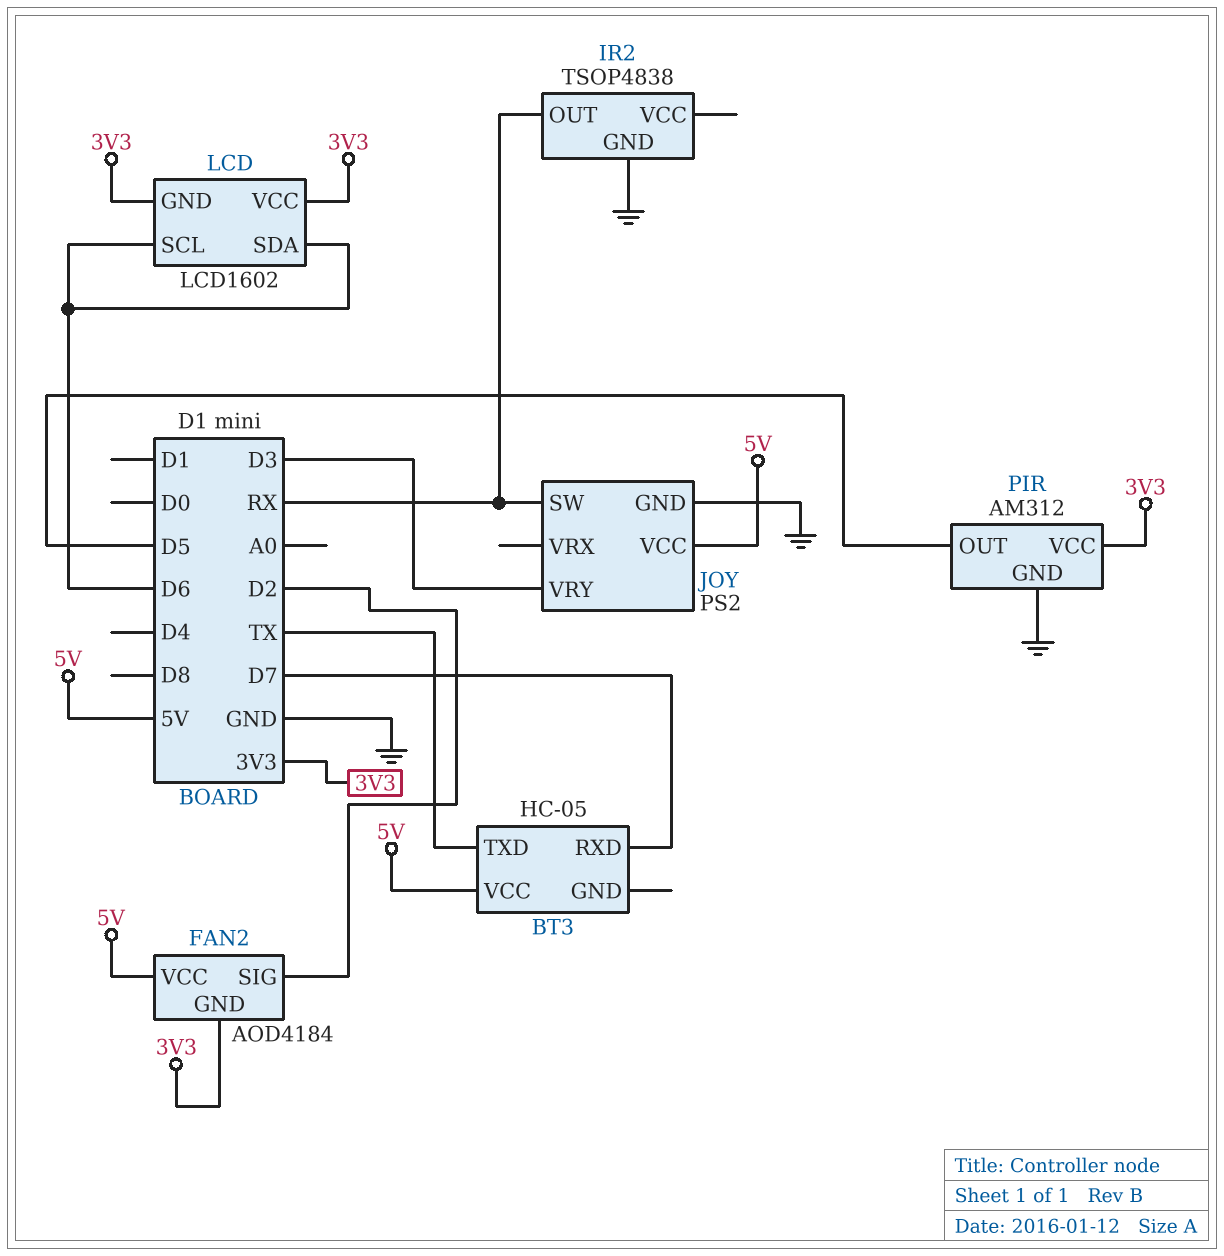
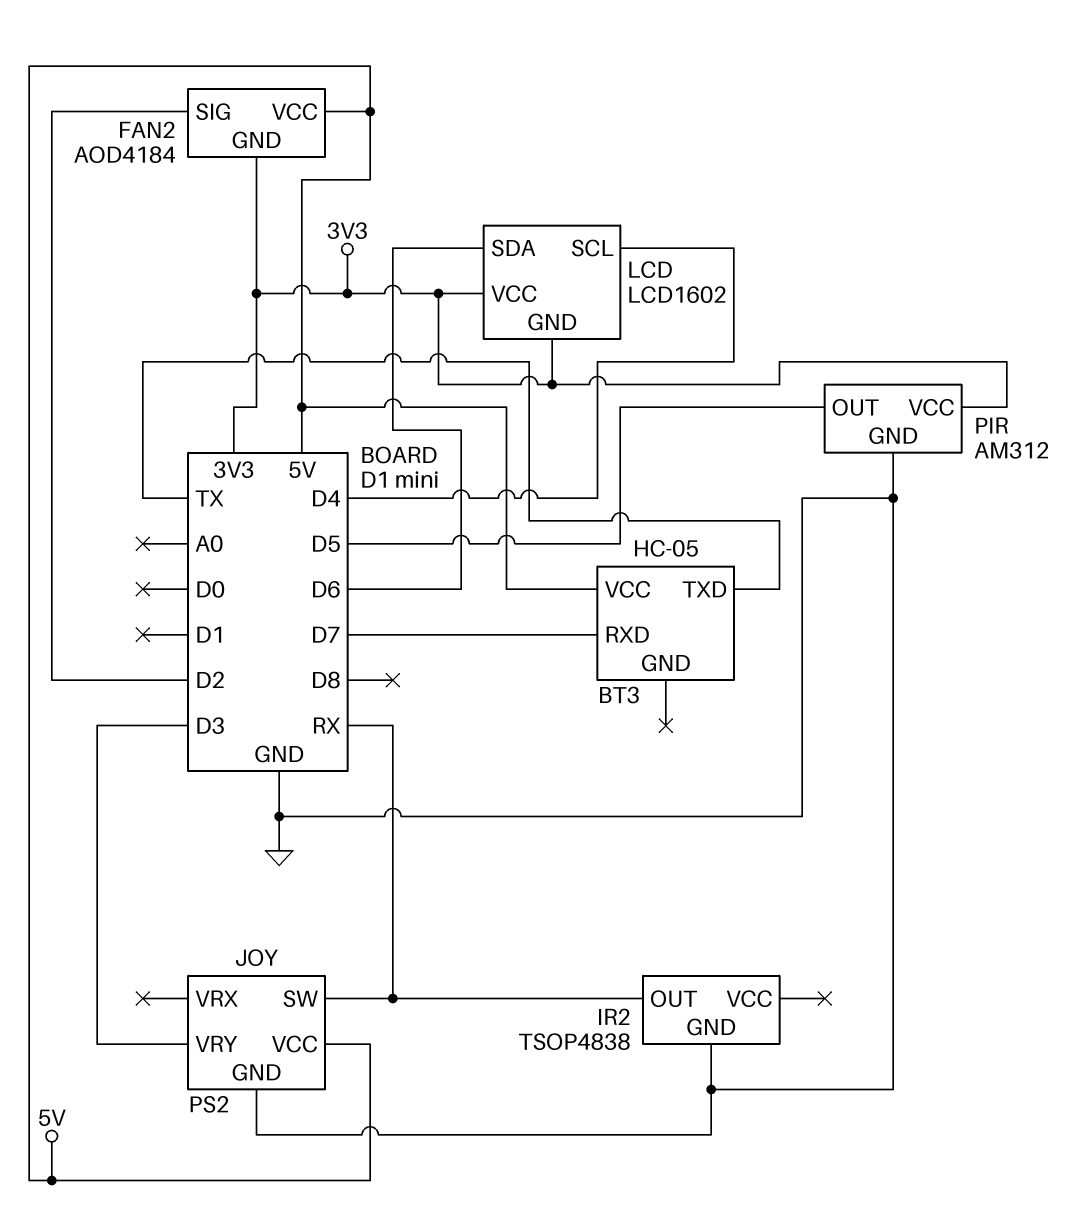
LCD pin SCL: D6 -> D4

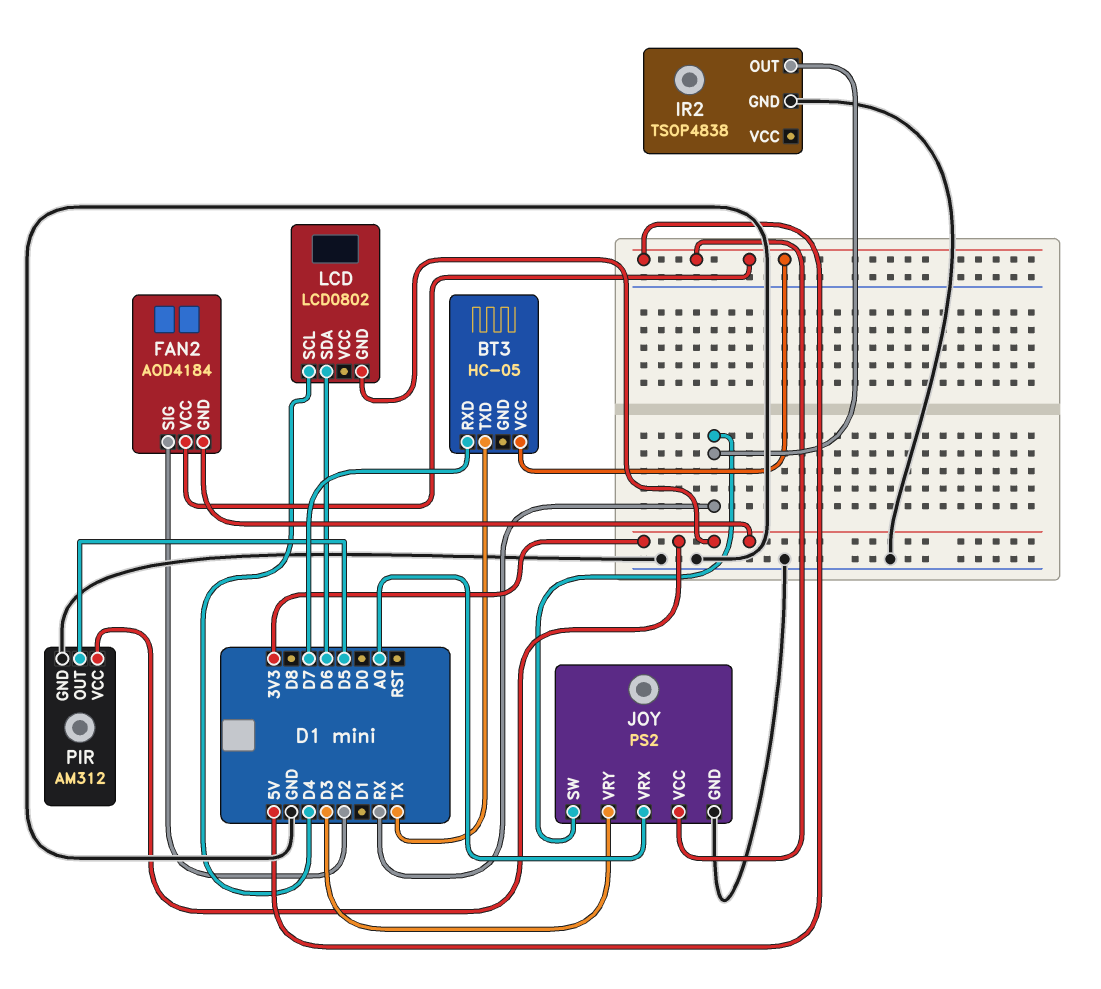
JOY pin VRX: none -> A0
LCD: LCD1602 -> LCD0802
LCD pin VCC: 3V3 -> none

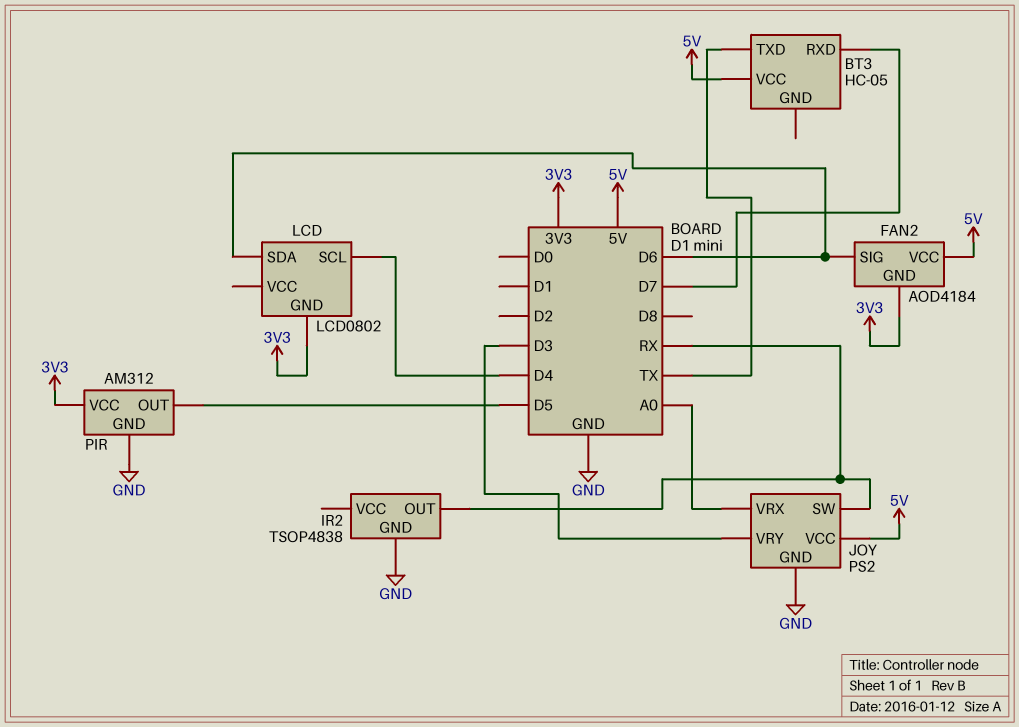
FAN2 pin SIG: D2 -> D6

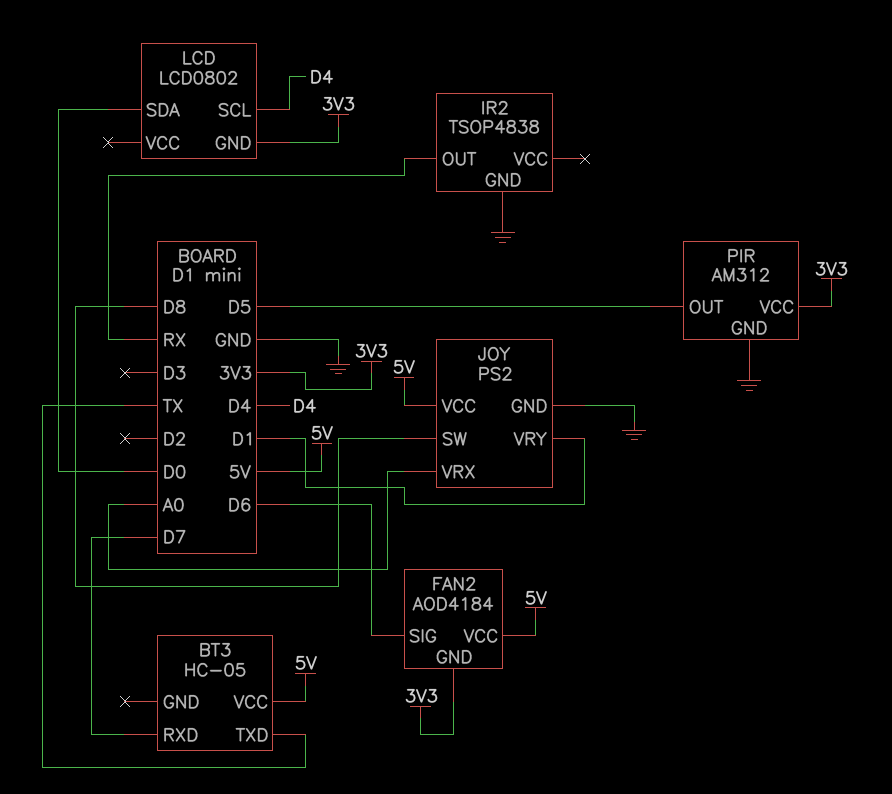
JOY pin SW: RX -> D8
JOY pin VRY: D3 -> D1
LCD pin SDA: D6 -> D0

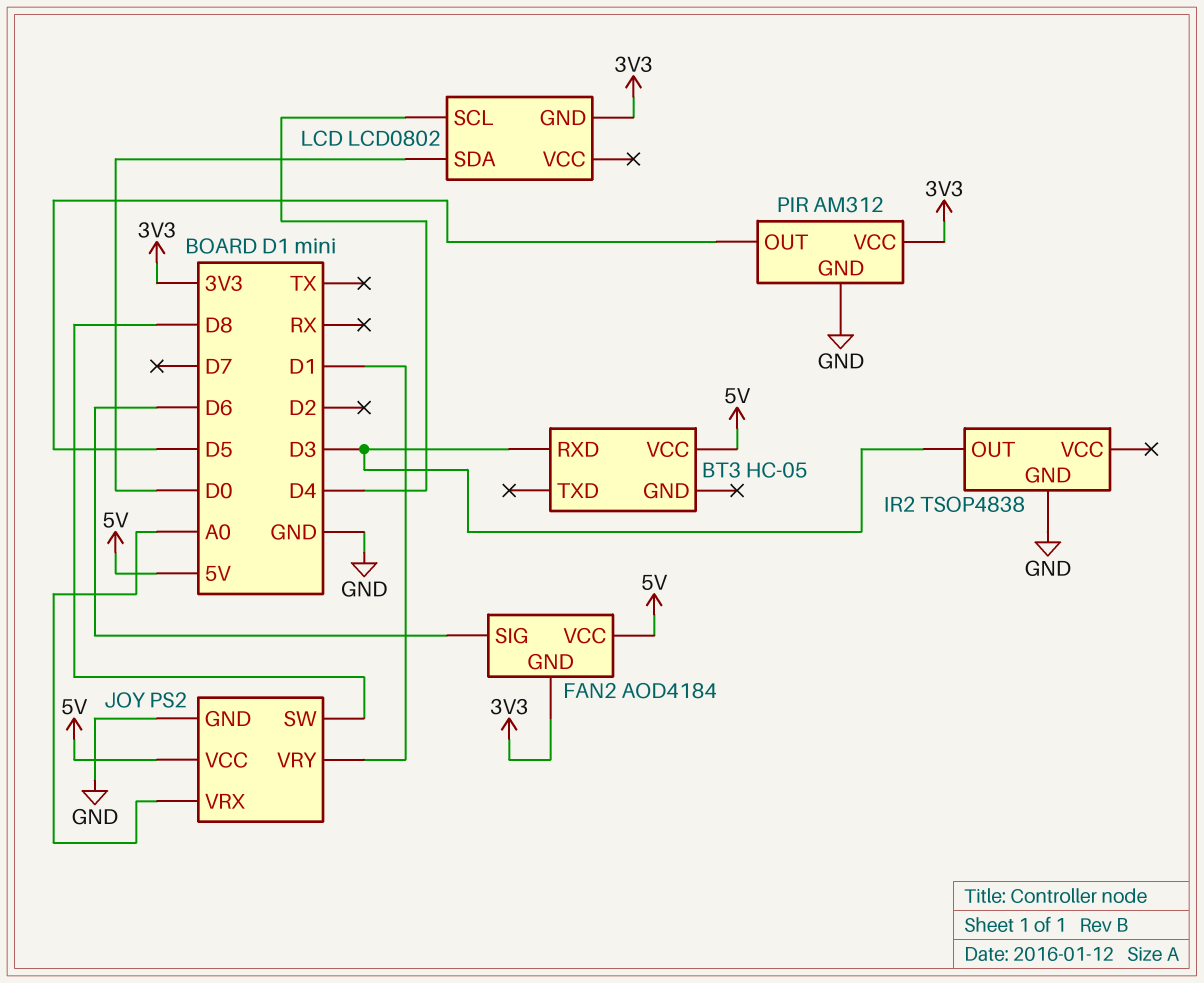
BT3 pin RXD: D7 -> D3
BT3 pin TXD: TX -> none
IR2 pin OUT: RX -> D3

